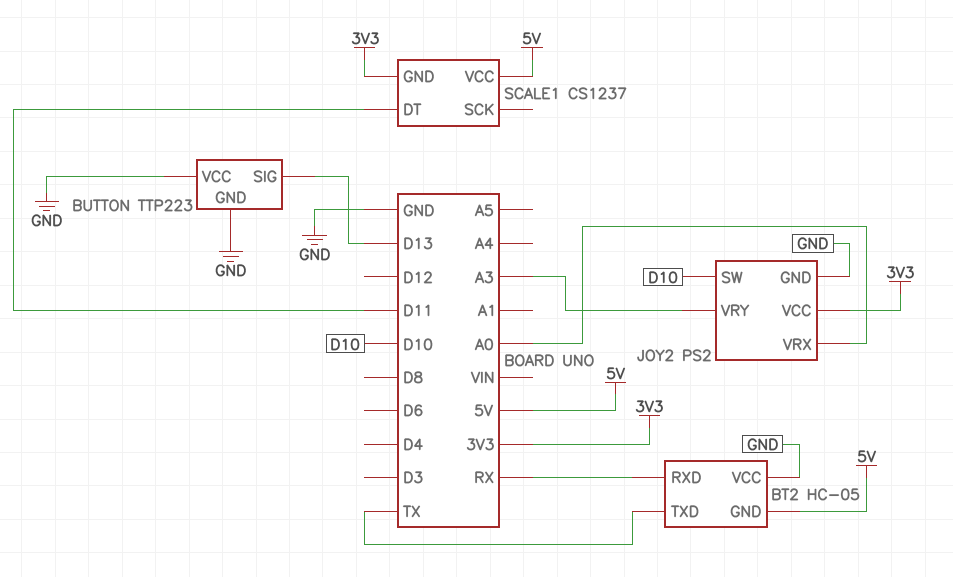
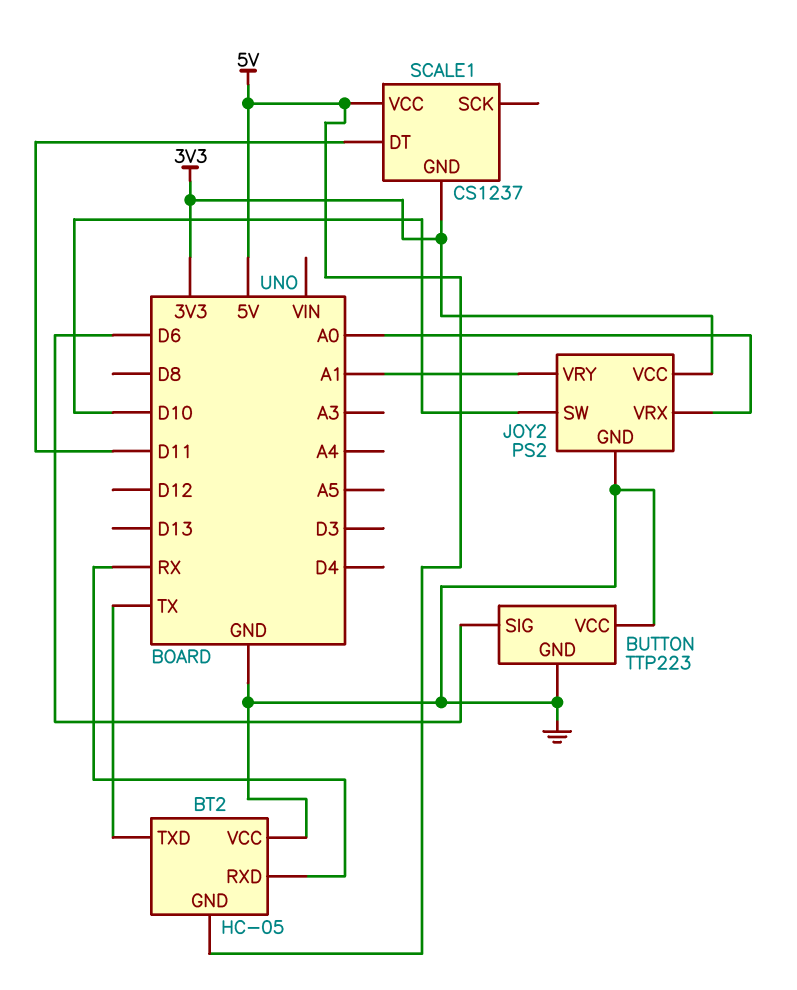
BUTTON pin SIG: D13 -> D6
JOY2 pin VRY: A3 -> A1

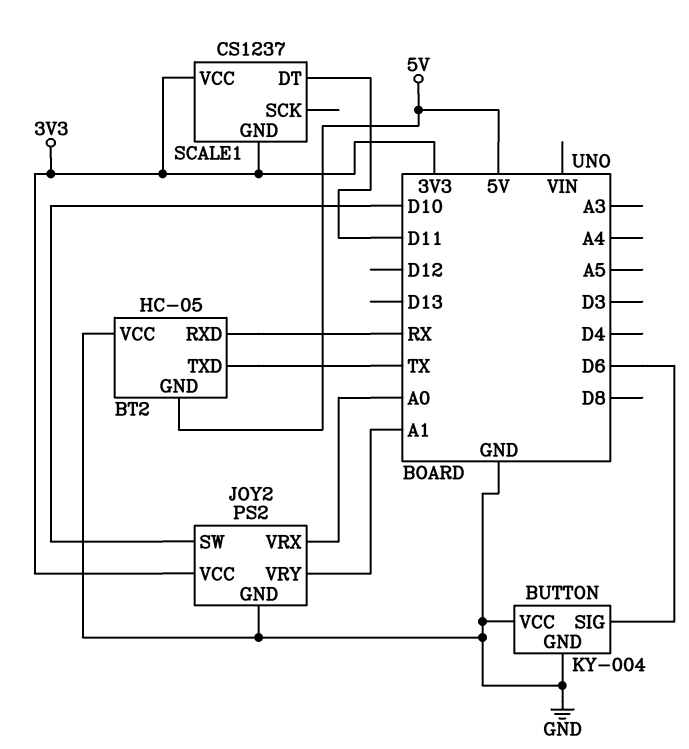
BUTTON: TTP223 -> KY-004
SCALE1 pin VCC: 5V -> 3V3

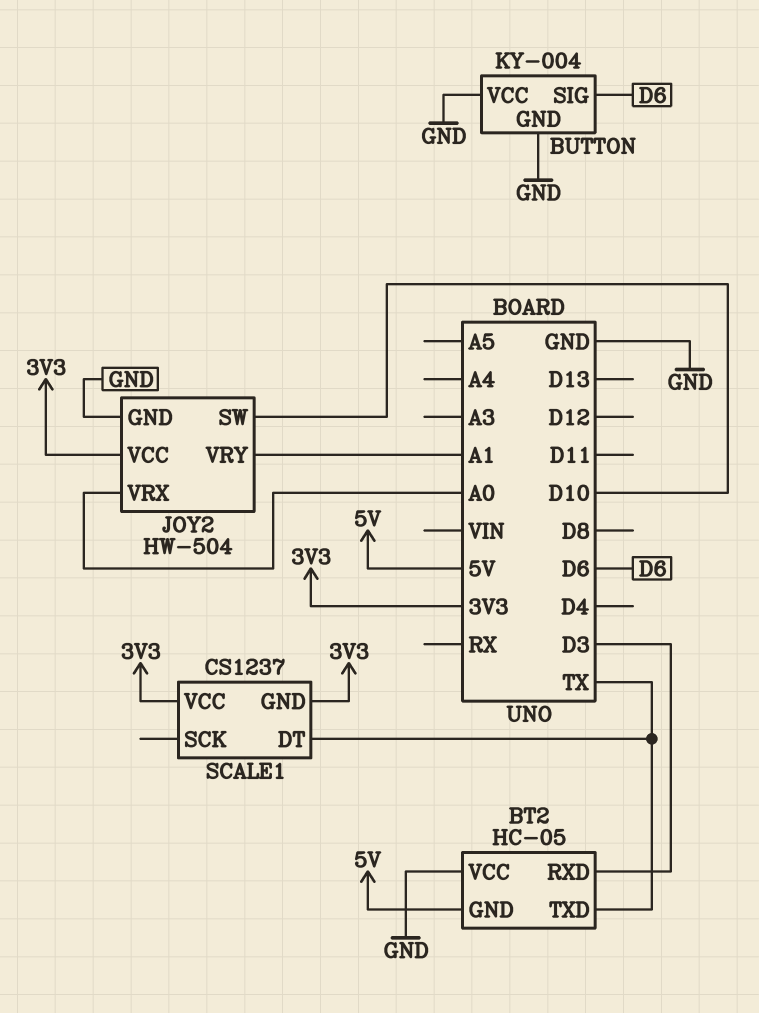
BT2 pin RXD: RX -> D3
JOY2: PS2 -> HW-504
SCALE1 pin DT: D11 -> TX

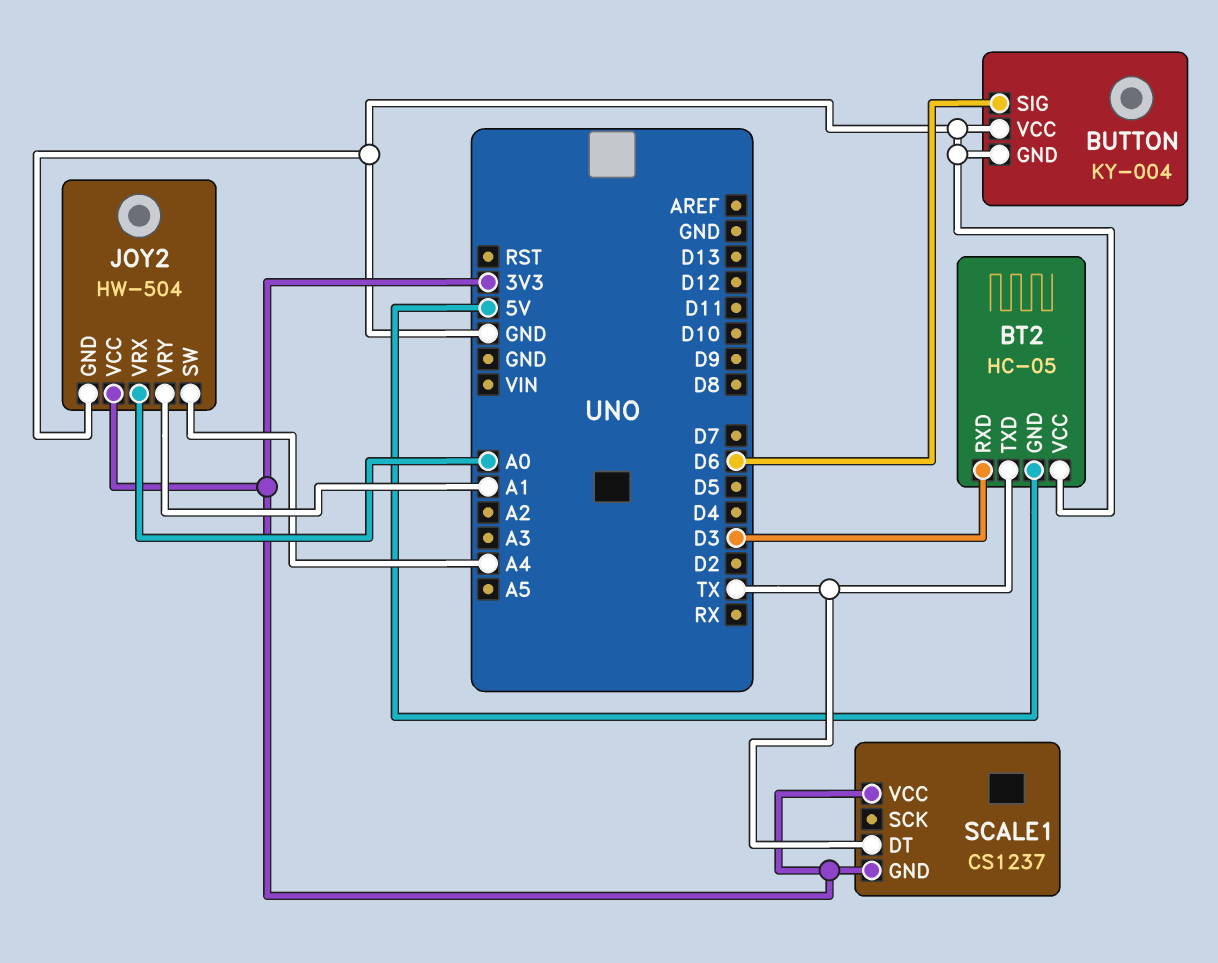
JOY2 pin SW: D10 -> A4

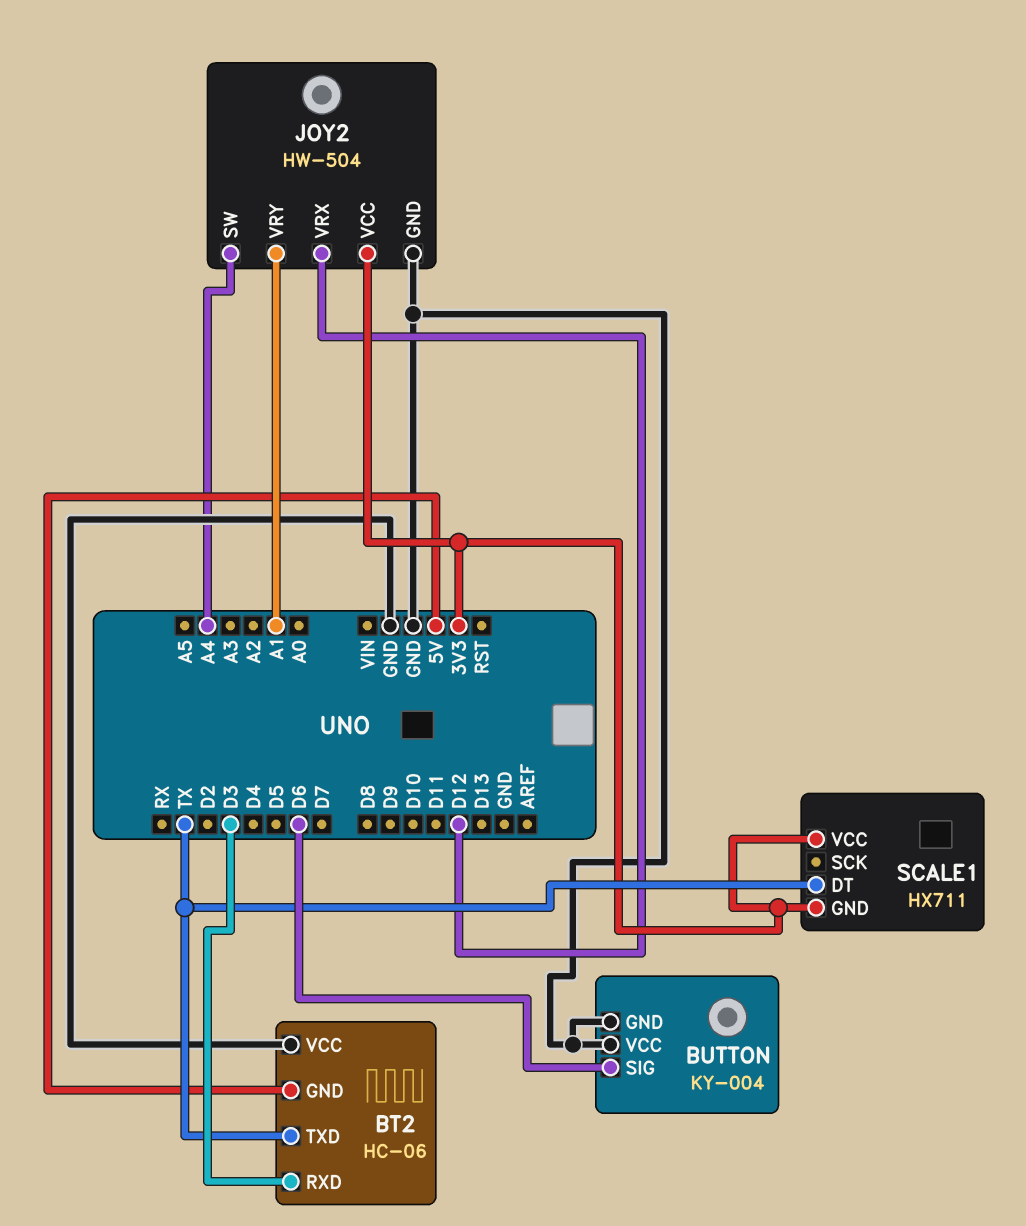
BT2: HC-05 -> HC-06
JOY2 pin VRX: A0 -> D12
SCALE1: CS1237 -> HX711

